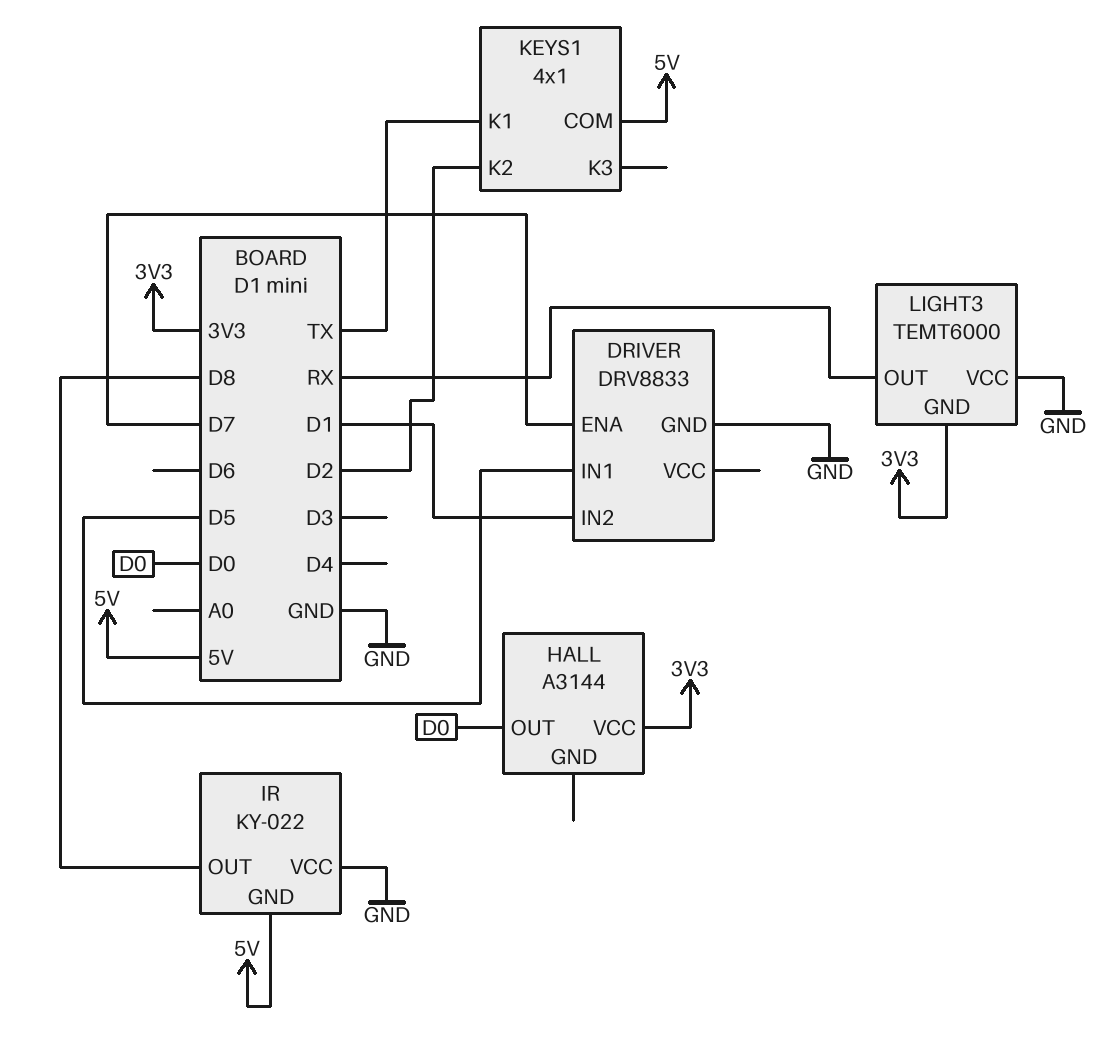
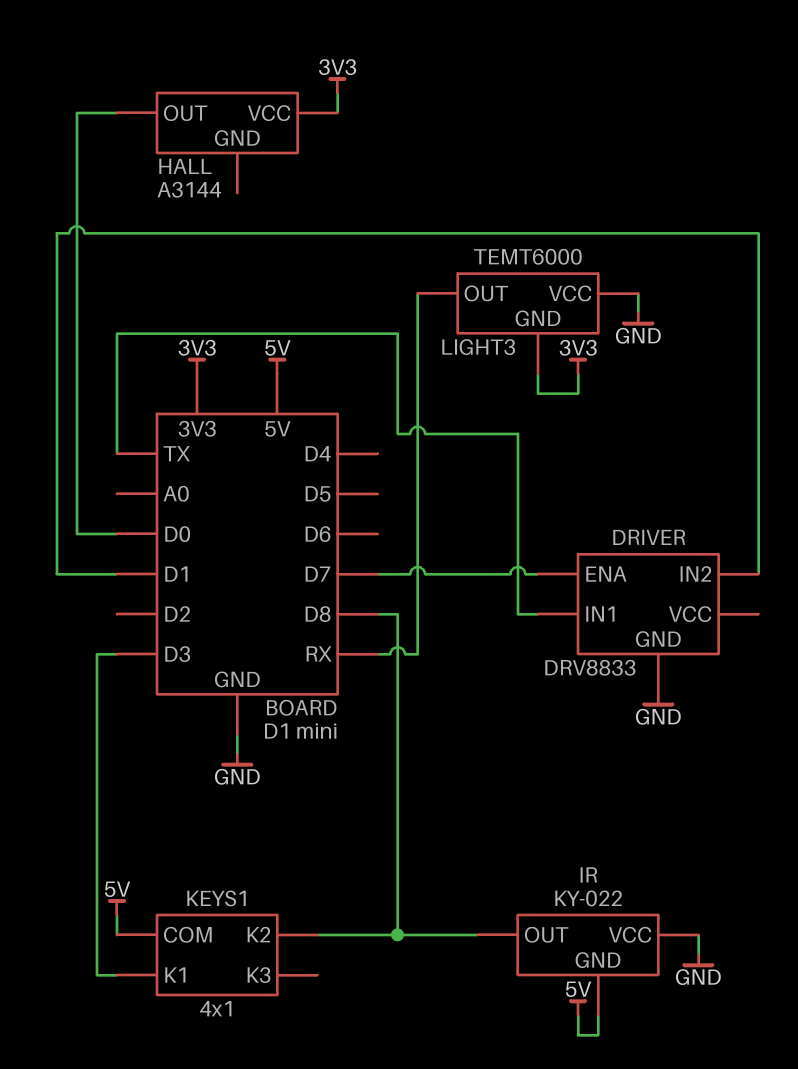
DRIVER pin IN1: D5 -> TX
KEYS1 pin K1: TX -> D3
KEYS1 pin K2: D2 -> D8

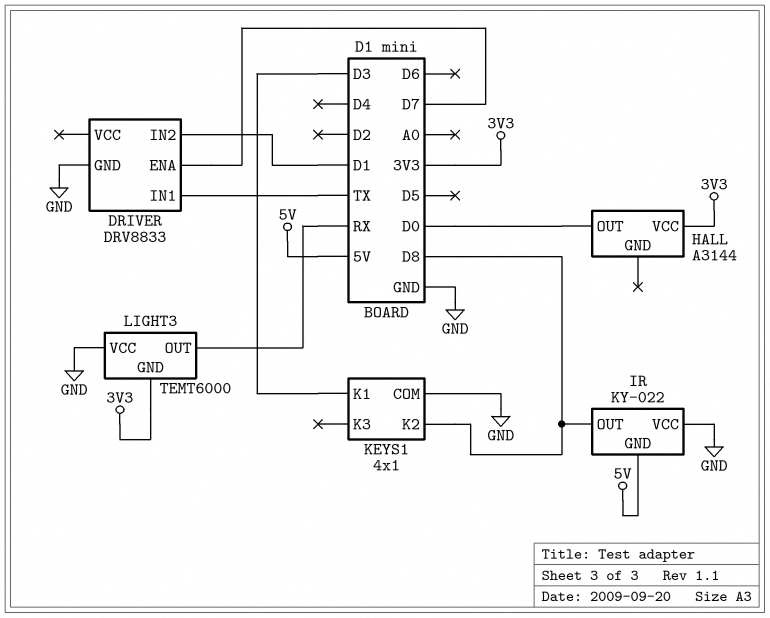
KEYS1 pin COM: 5V -> GND

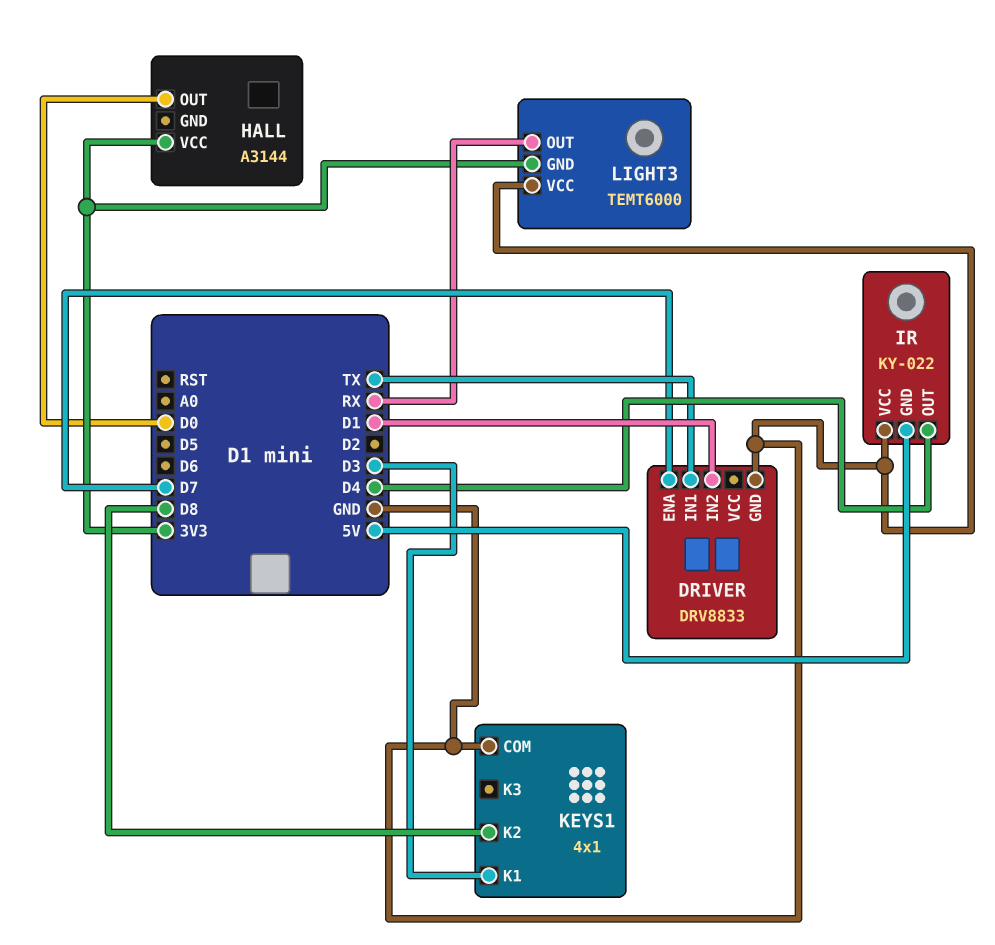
IR pin OUT: D8 -> D4

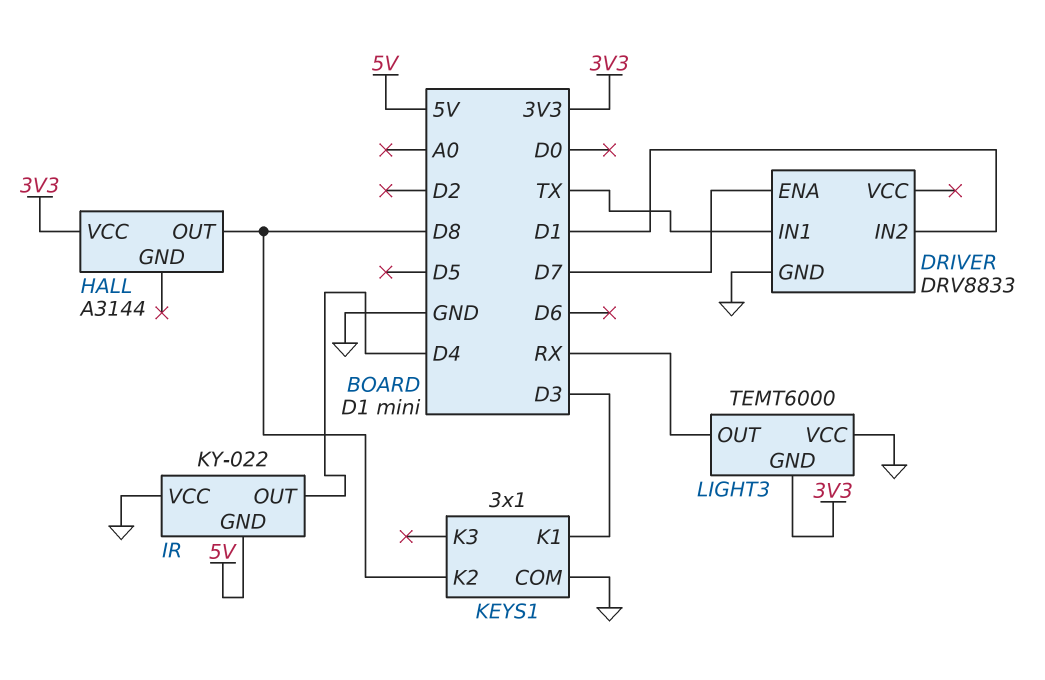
HALL pin OUT: D0 -> D8
KEYS1: 4x1 -> 3x1

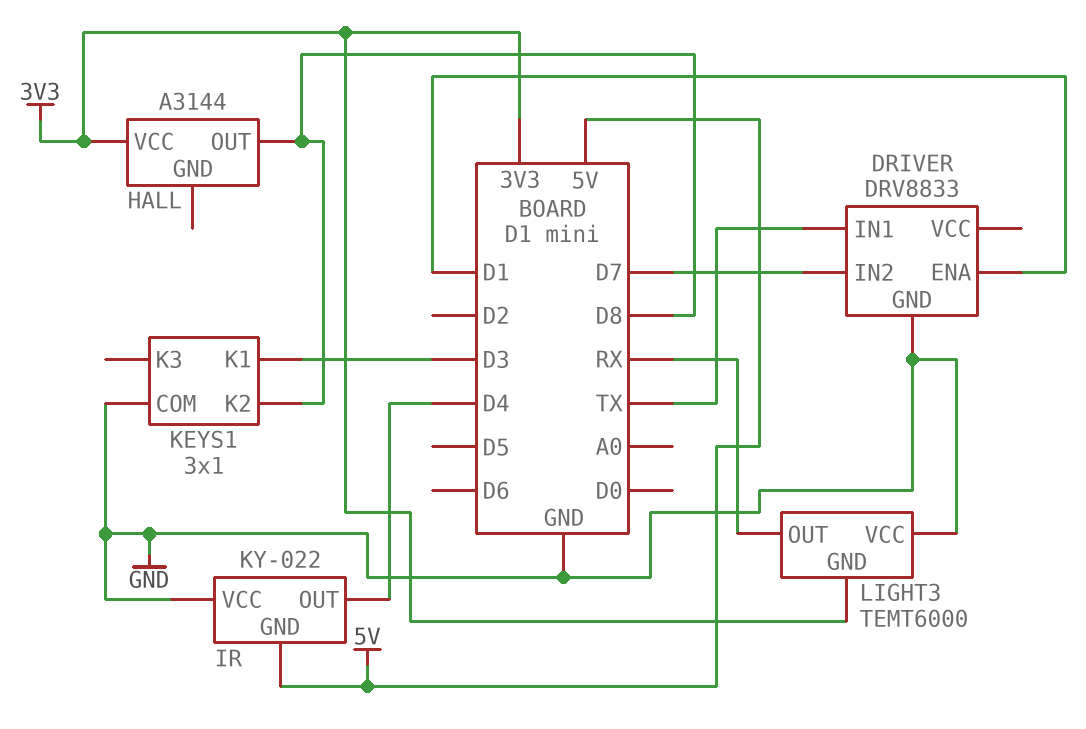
DRIVER pin ENA: D7 -> D1
DRIVER pin IN2: D1 -> D7

